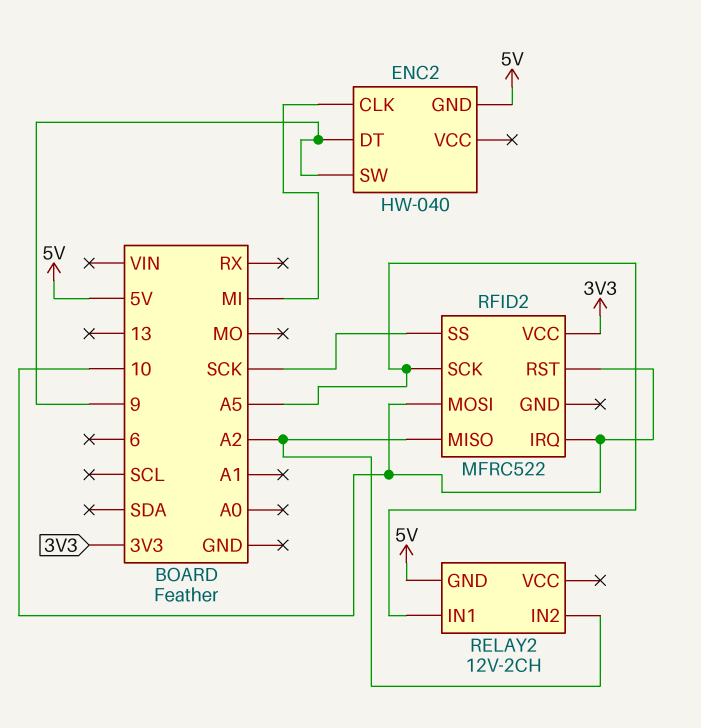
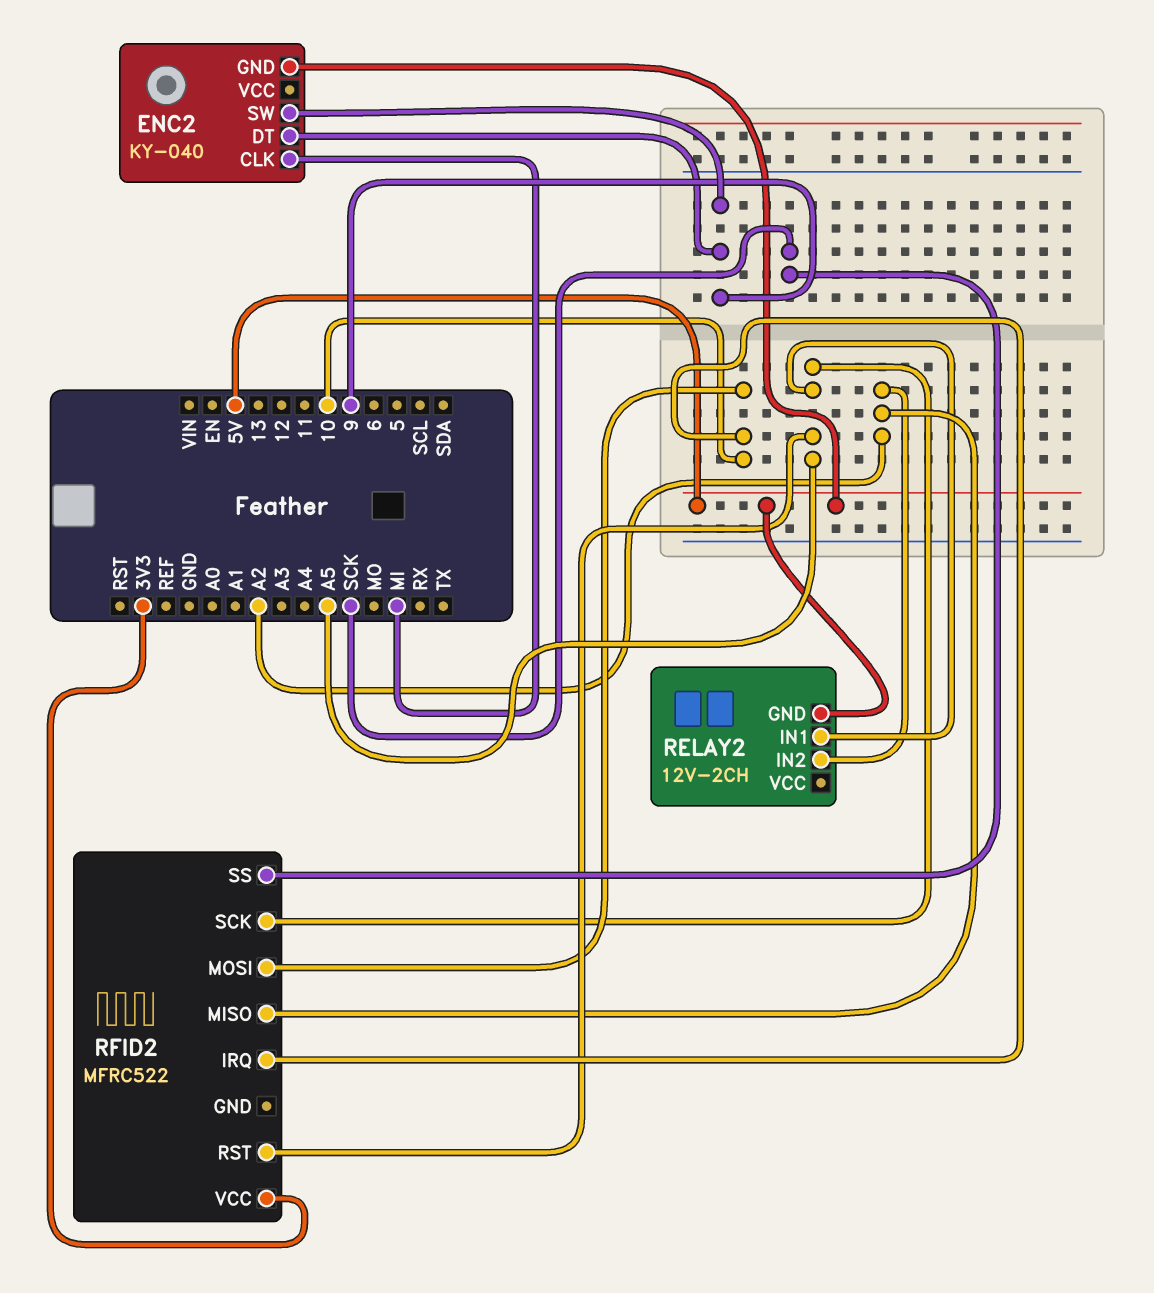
ENC2: HW-040 -> KY-040
RFID2 pin RST: 10 -> A5

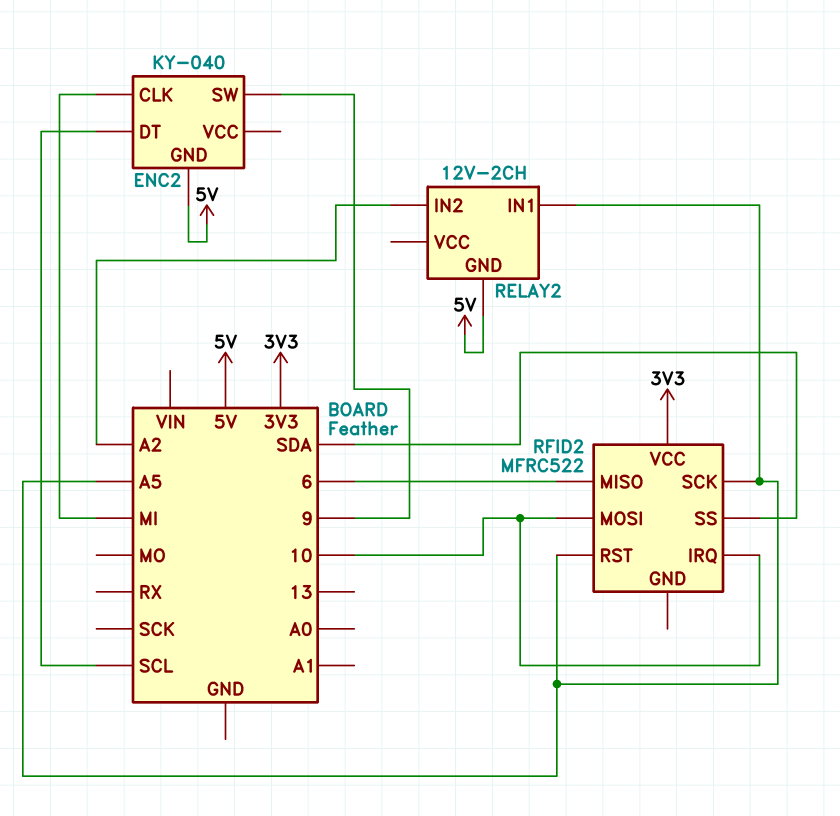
ENC2 pin DT: 9 -> SCL
RFID2 pin MISO: A2 -> 6
RFID2 pin SS: SCK -> SDA

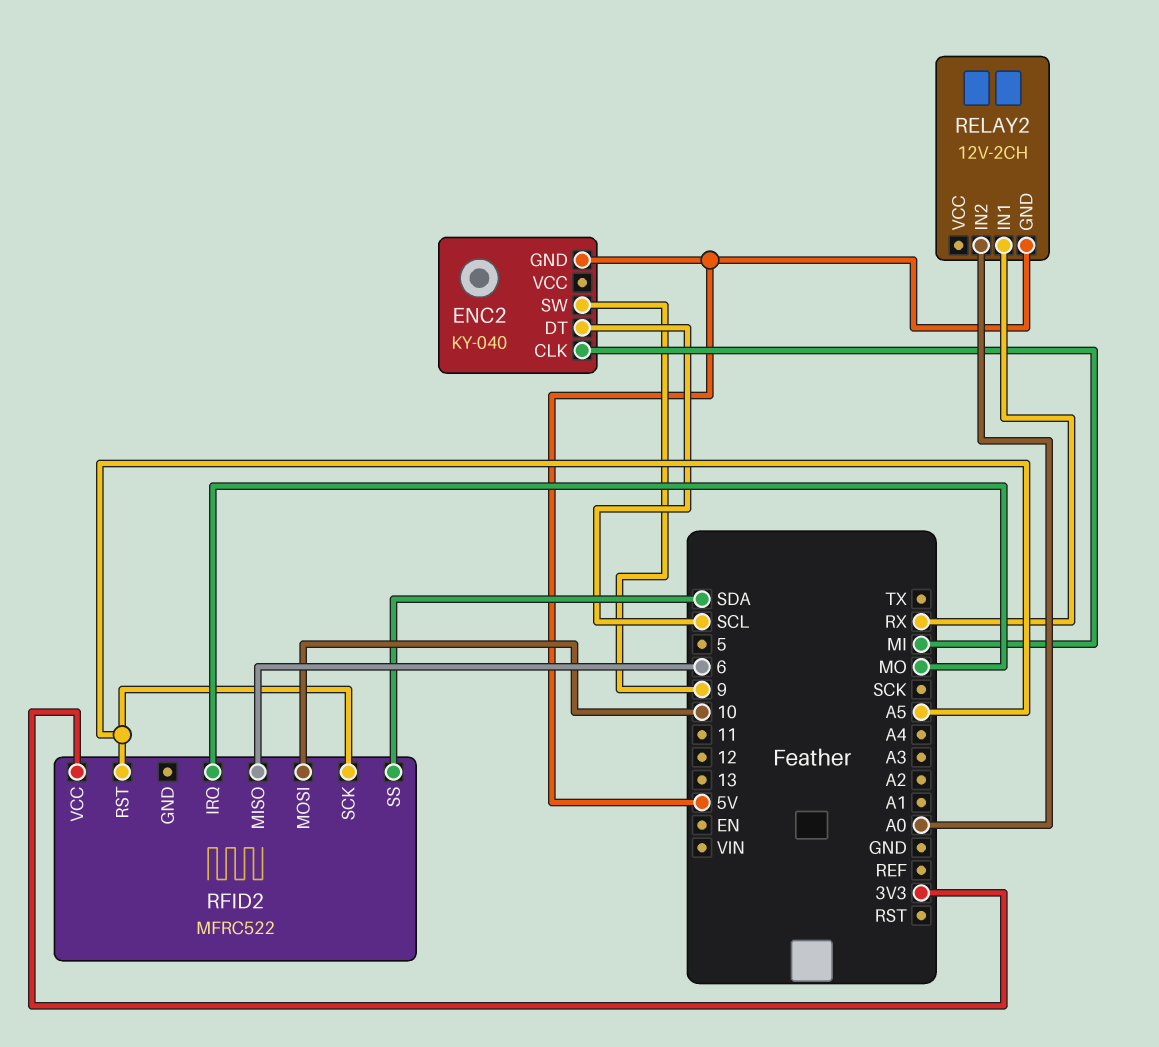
RELAY2 pin IN1: A5 -> RX
RELAY2 pin IN2: A2 -> A0
RFID2 pin IRQ: 10 -> MO

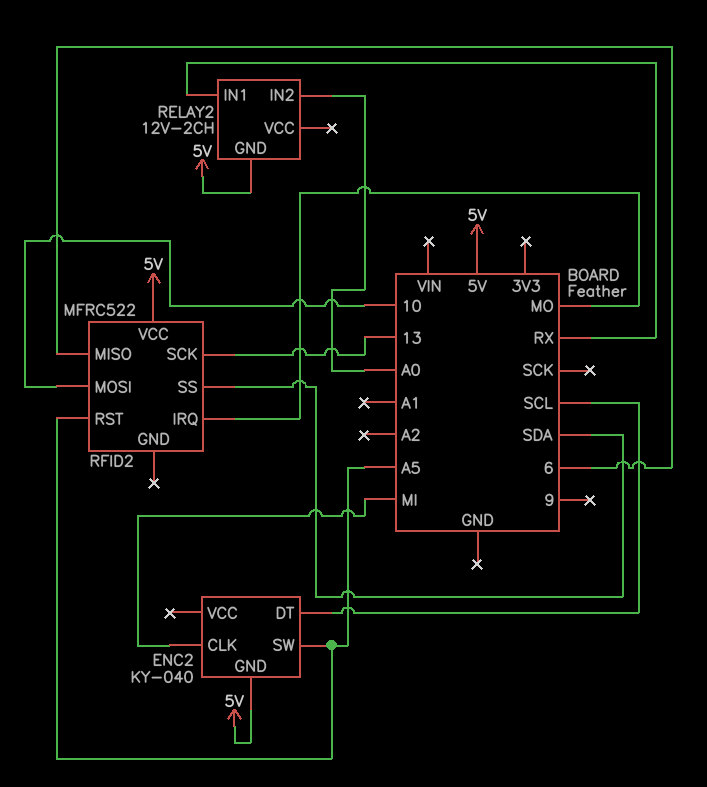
ENC2 pin SW: 9 -> A5
RFID2 pin SCK: A5 -> 13
RFID2 pin VCC: 3V3 -> 5V

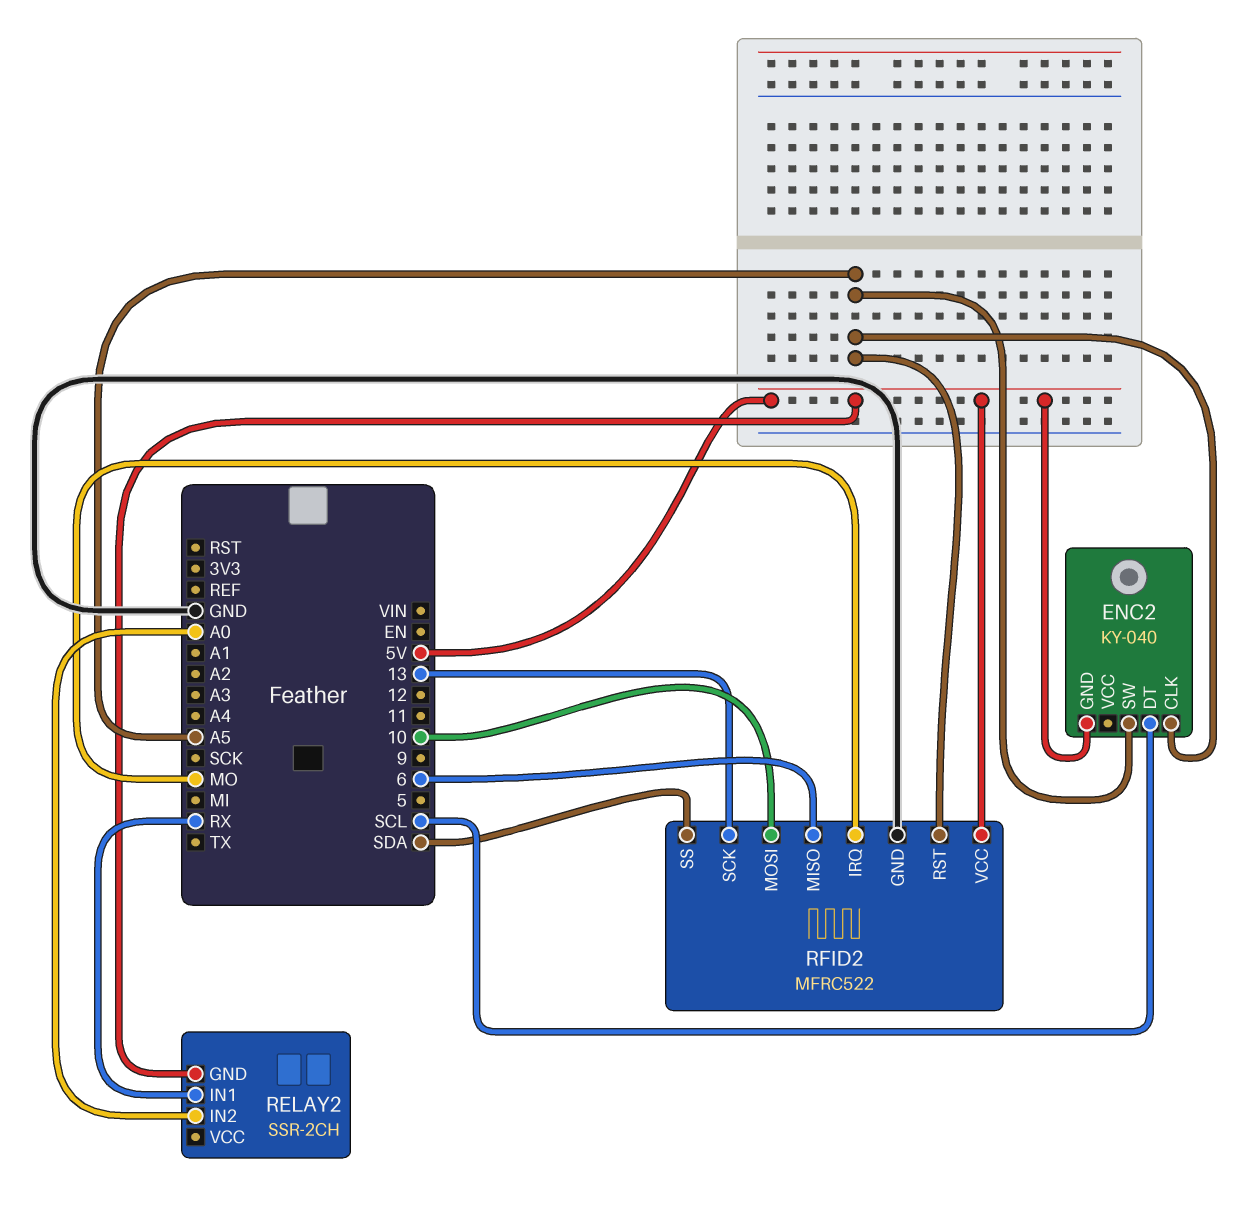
ENC2 pin CLK: MI -> A5
RELAY2: 12V-2CH -> SSR-2CH
RFID2 pin GND: none -> GND

